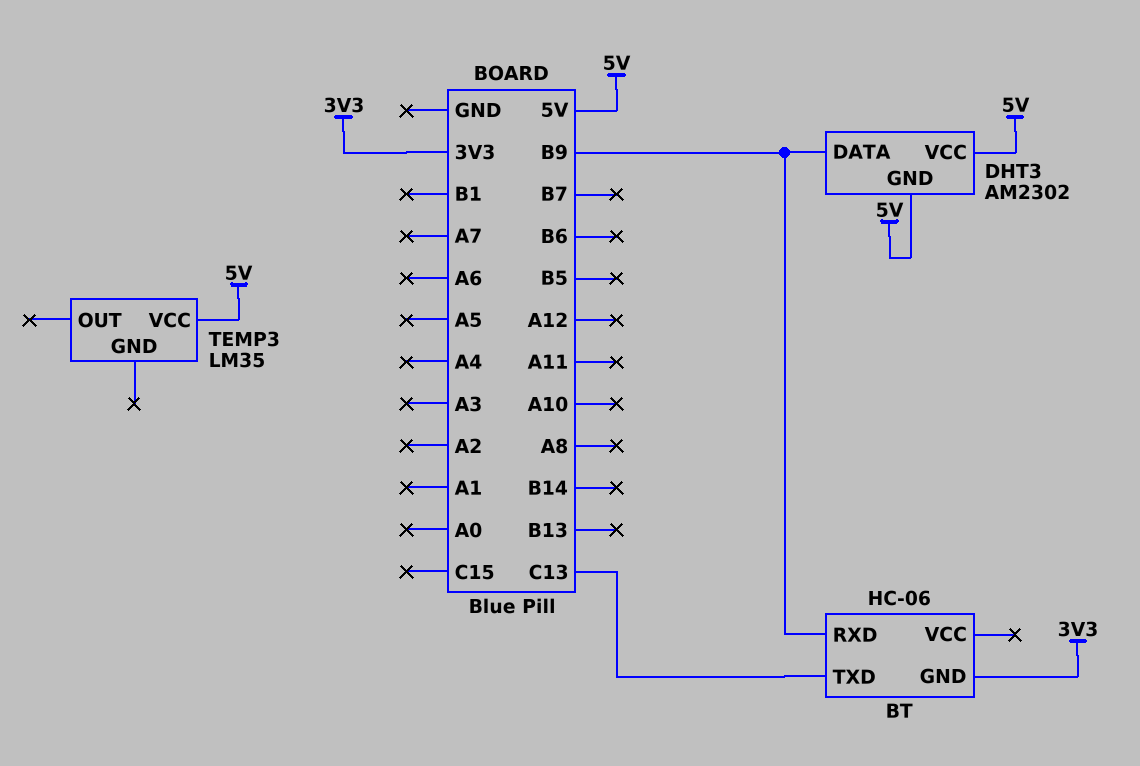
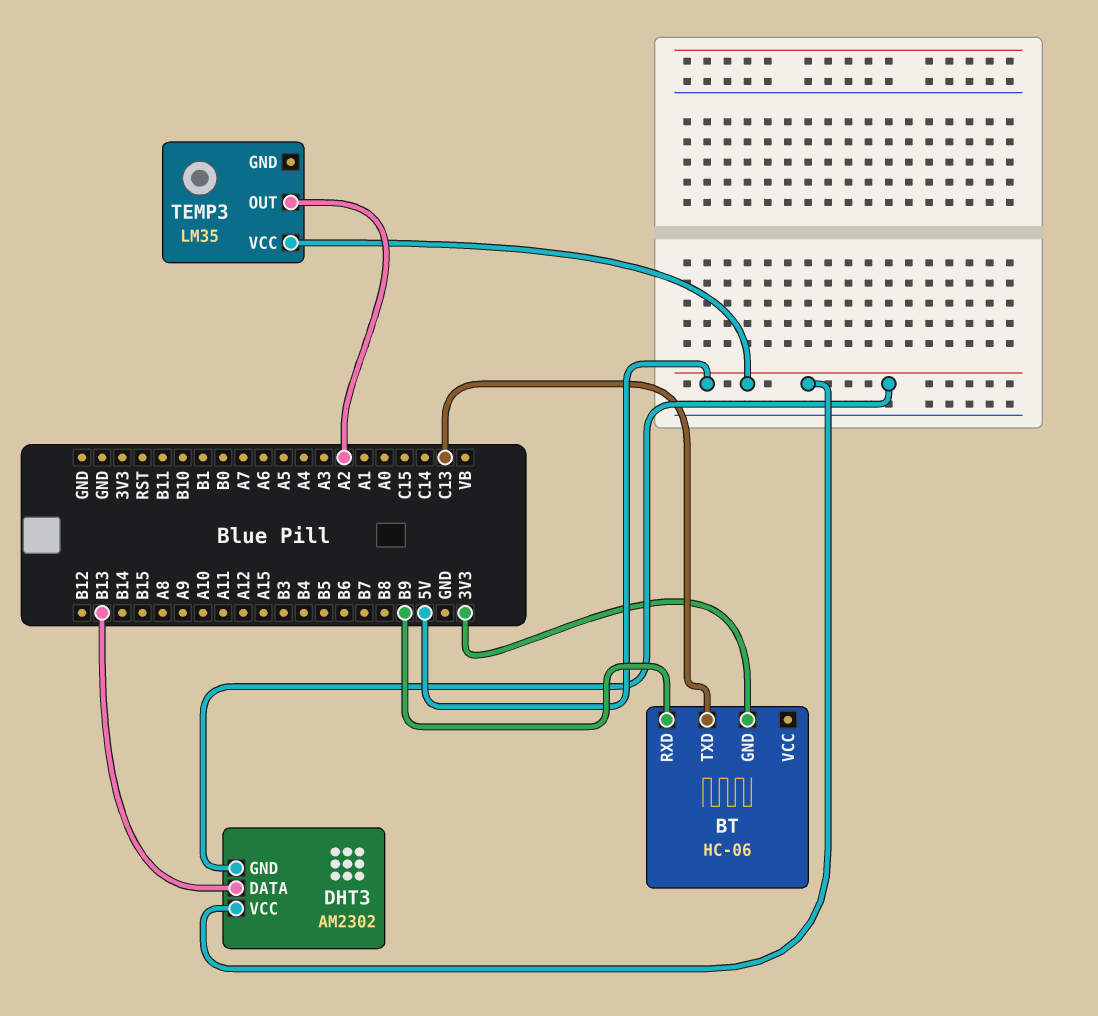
DHT3 pin DATA: B9 -> B13
TEMP3 pin OUT: none -> A2

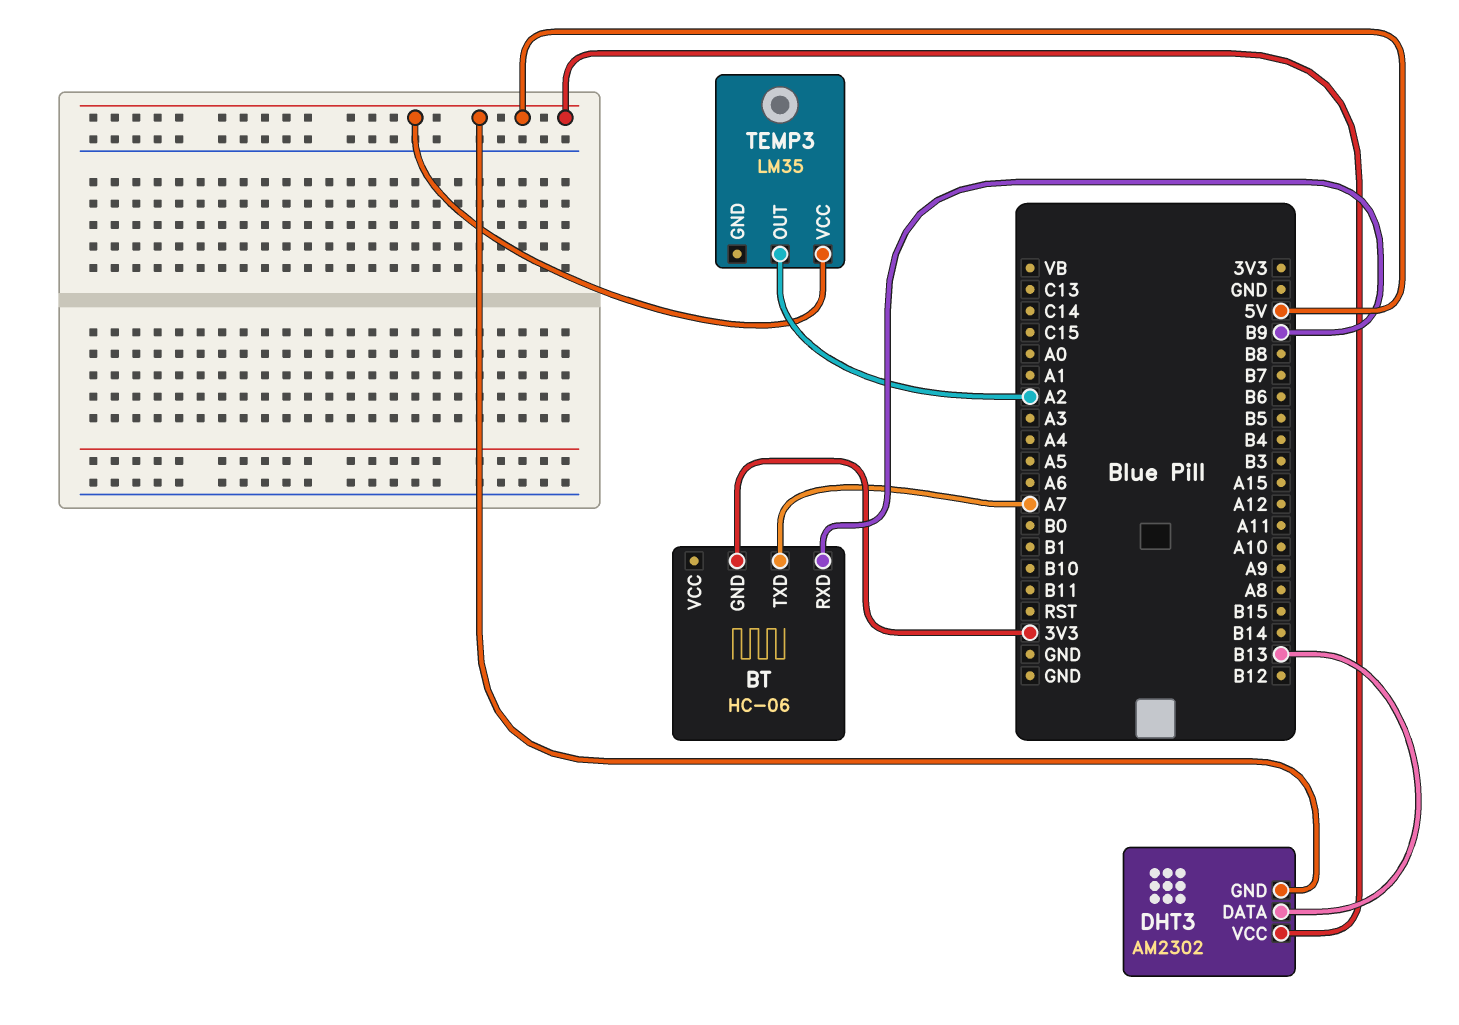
BT pin TXD: C13 -> A7

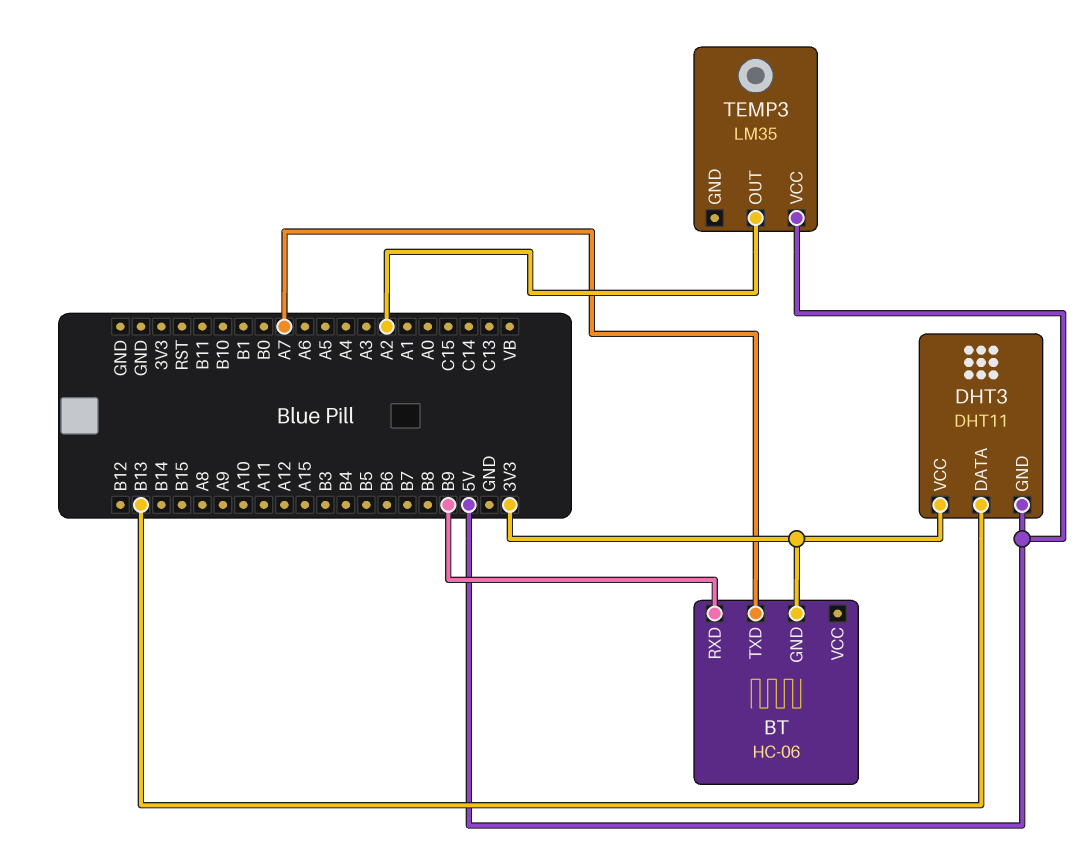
DHT3: AM2302 -> DHT11
DHT3 pin VCC: 5V -> 3V3

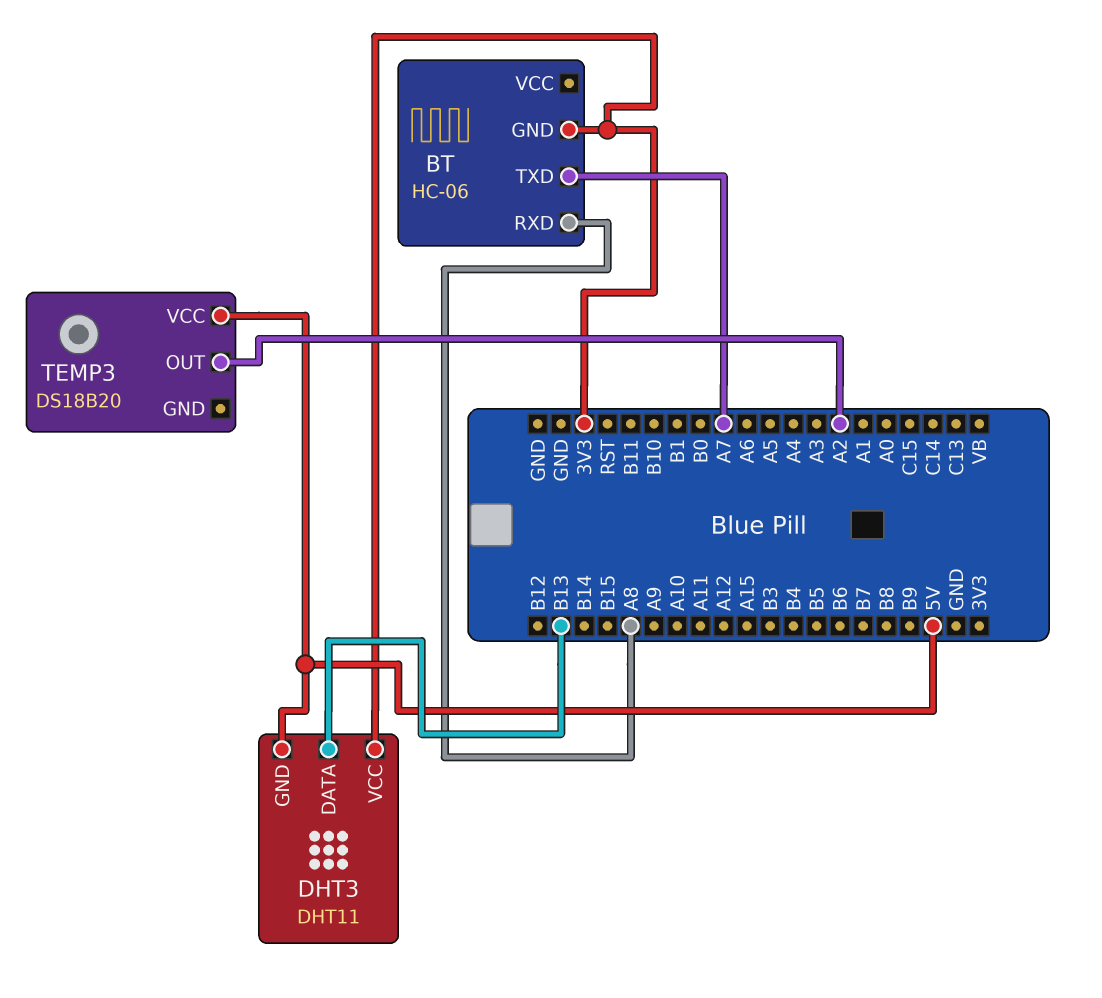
BT pin RXD: B9 -> A8
TEMP3: LM35 -> DS18B20

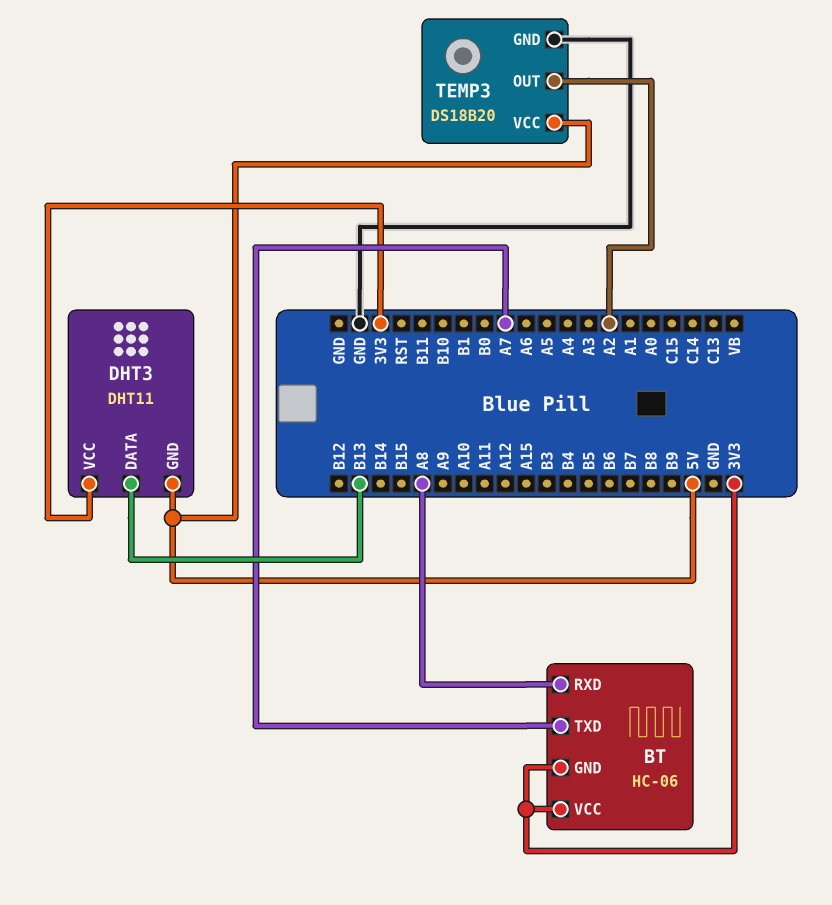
BT pin VCC: none -> 3V3
TEMP3 pin GND: none -> GND

